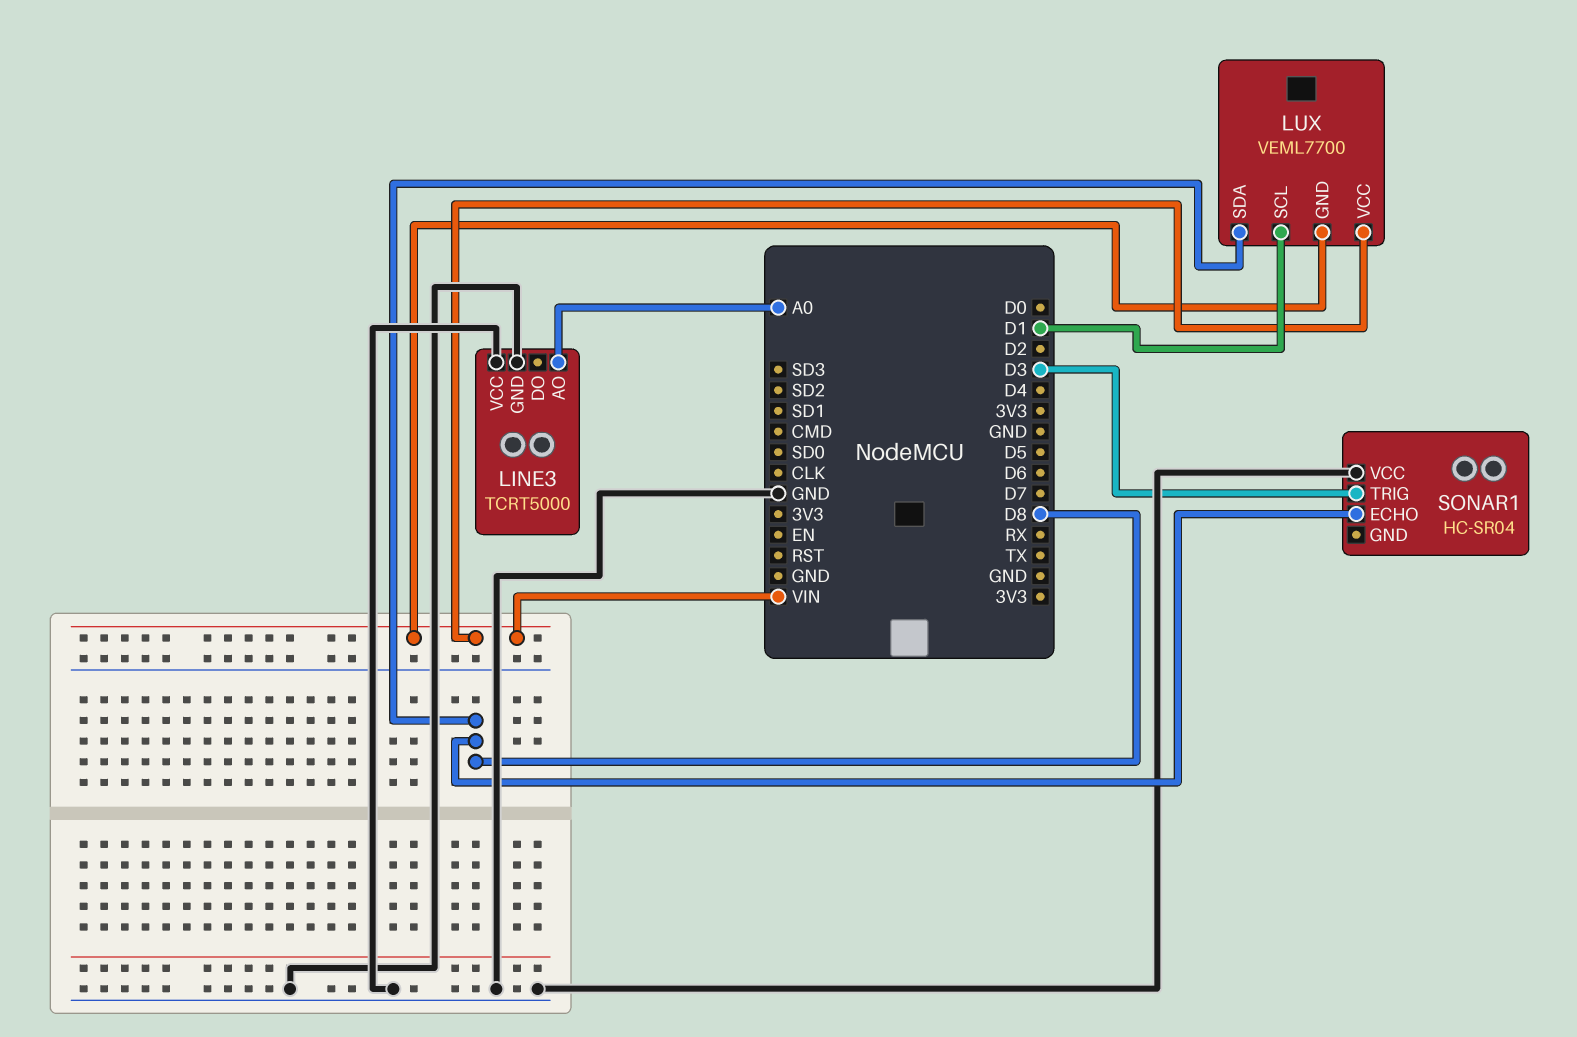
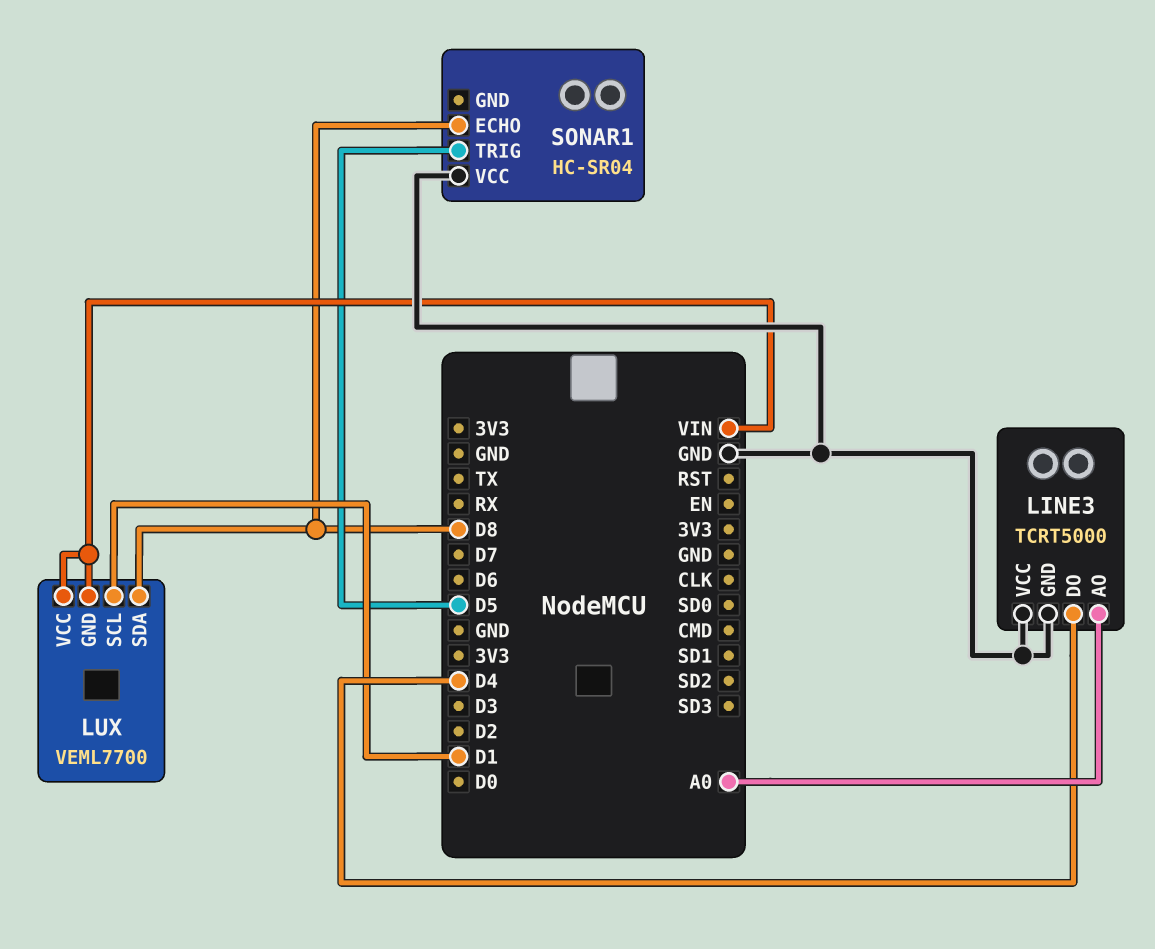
LINE3 pin DO: none -> D4
SONAR1 pin TRIG: D3 -> D5

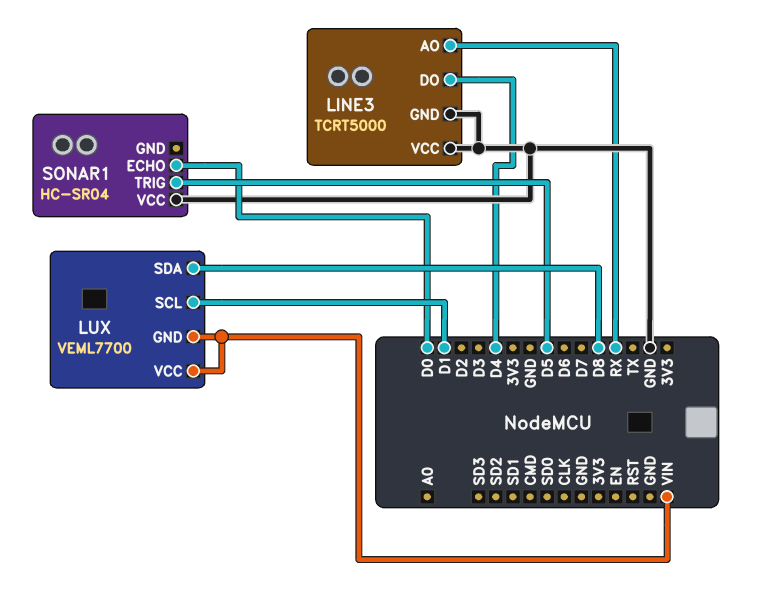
LINE3 pin AO: A0 -> RX
SONAR1 pin ECHO: D8 -> D0

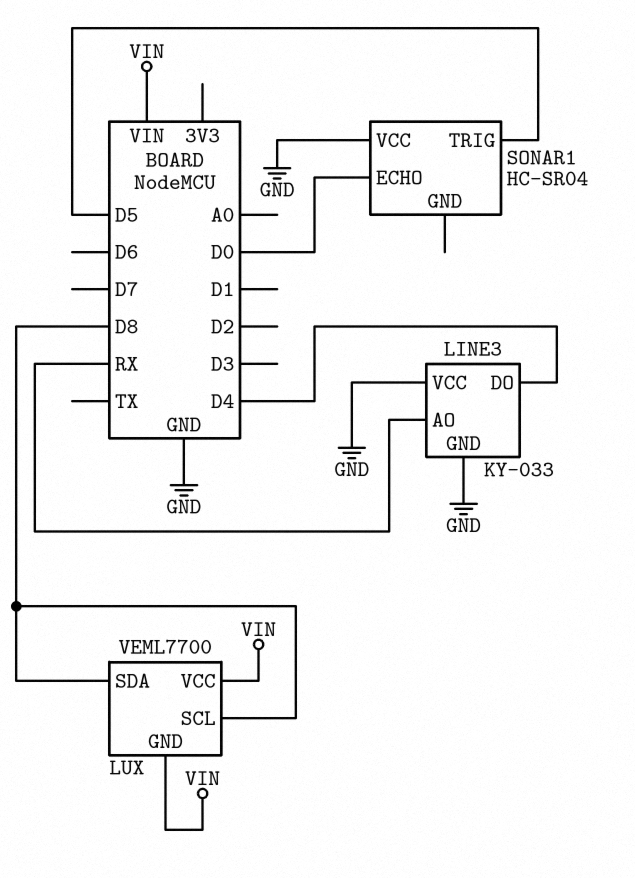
LINE3: TCRT5000 -> KY-033
LUX pin SCL: D1 -> D8

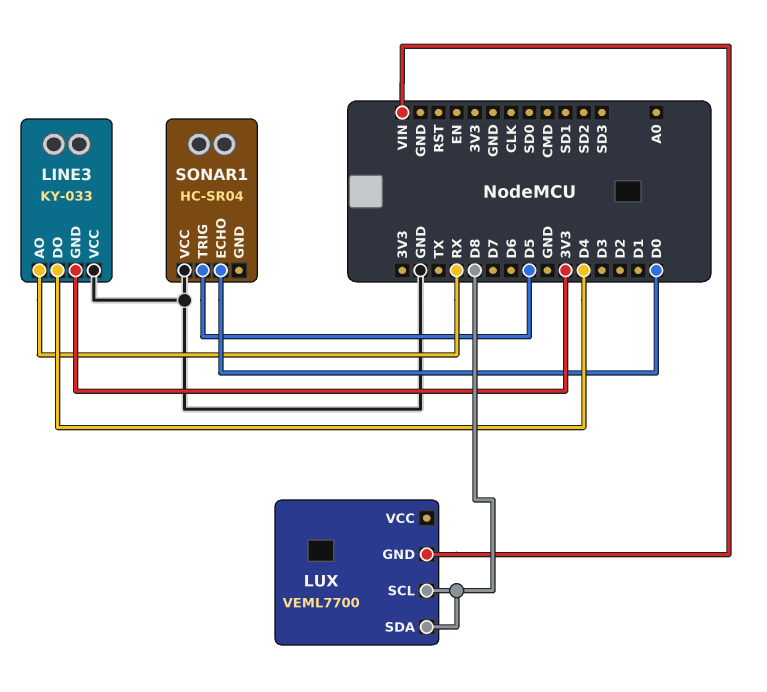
LINE3 pin GND: GND -> 3V3
LUX pin VCC: VIN -> none

